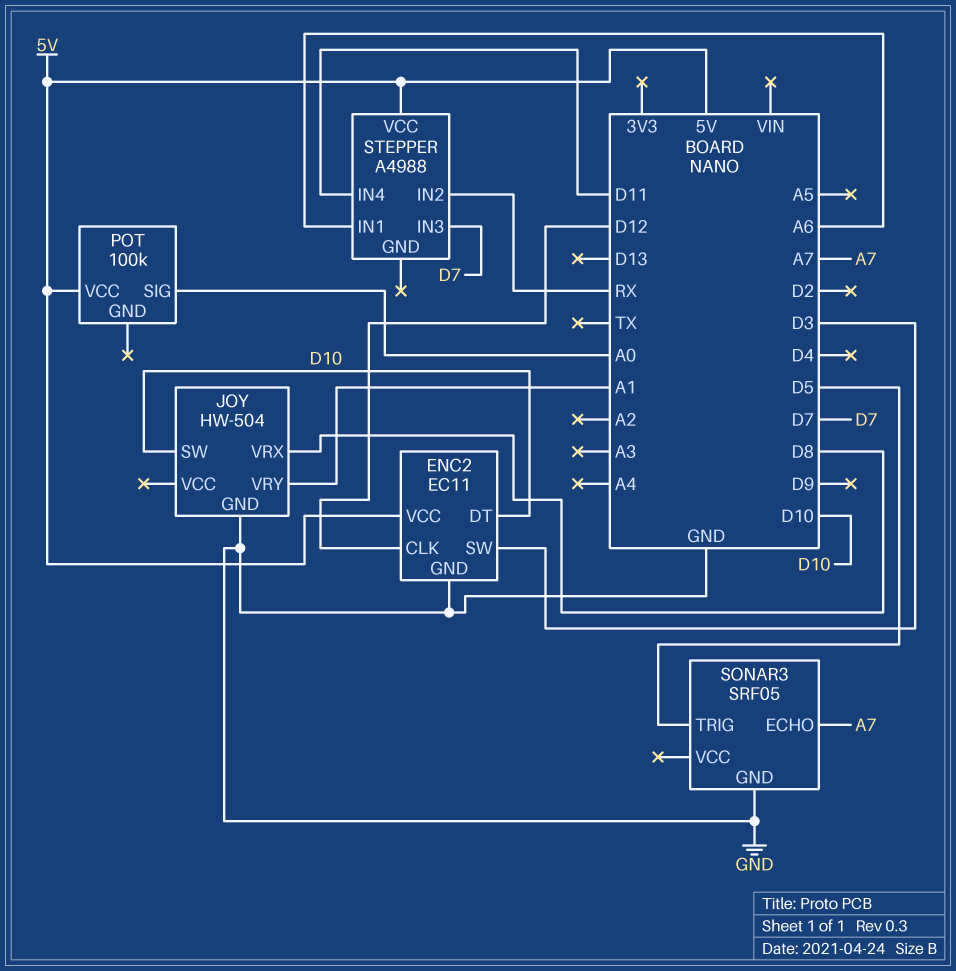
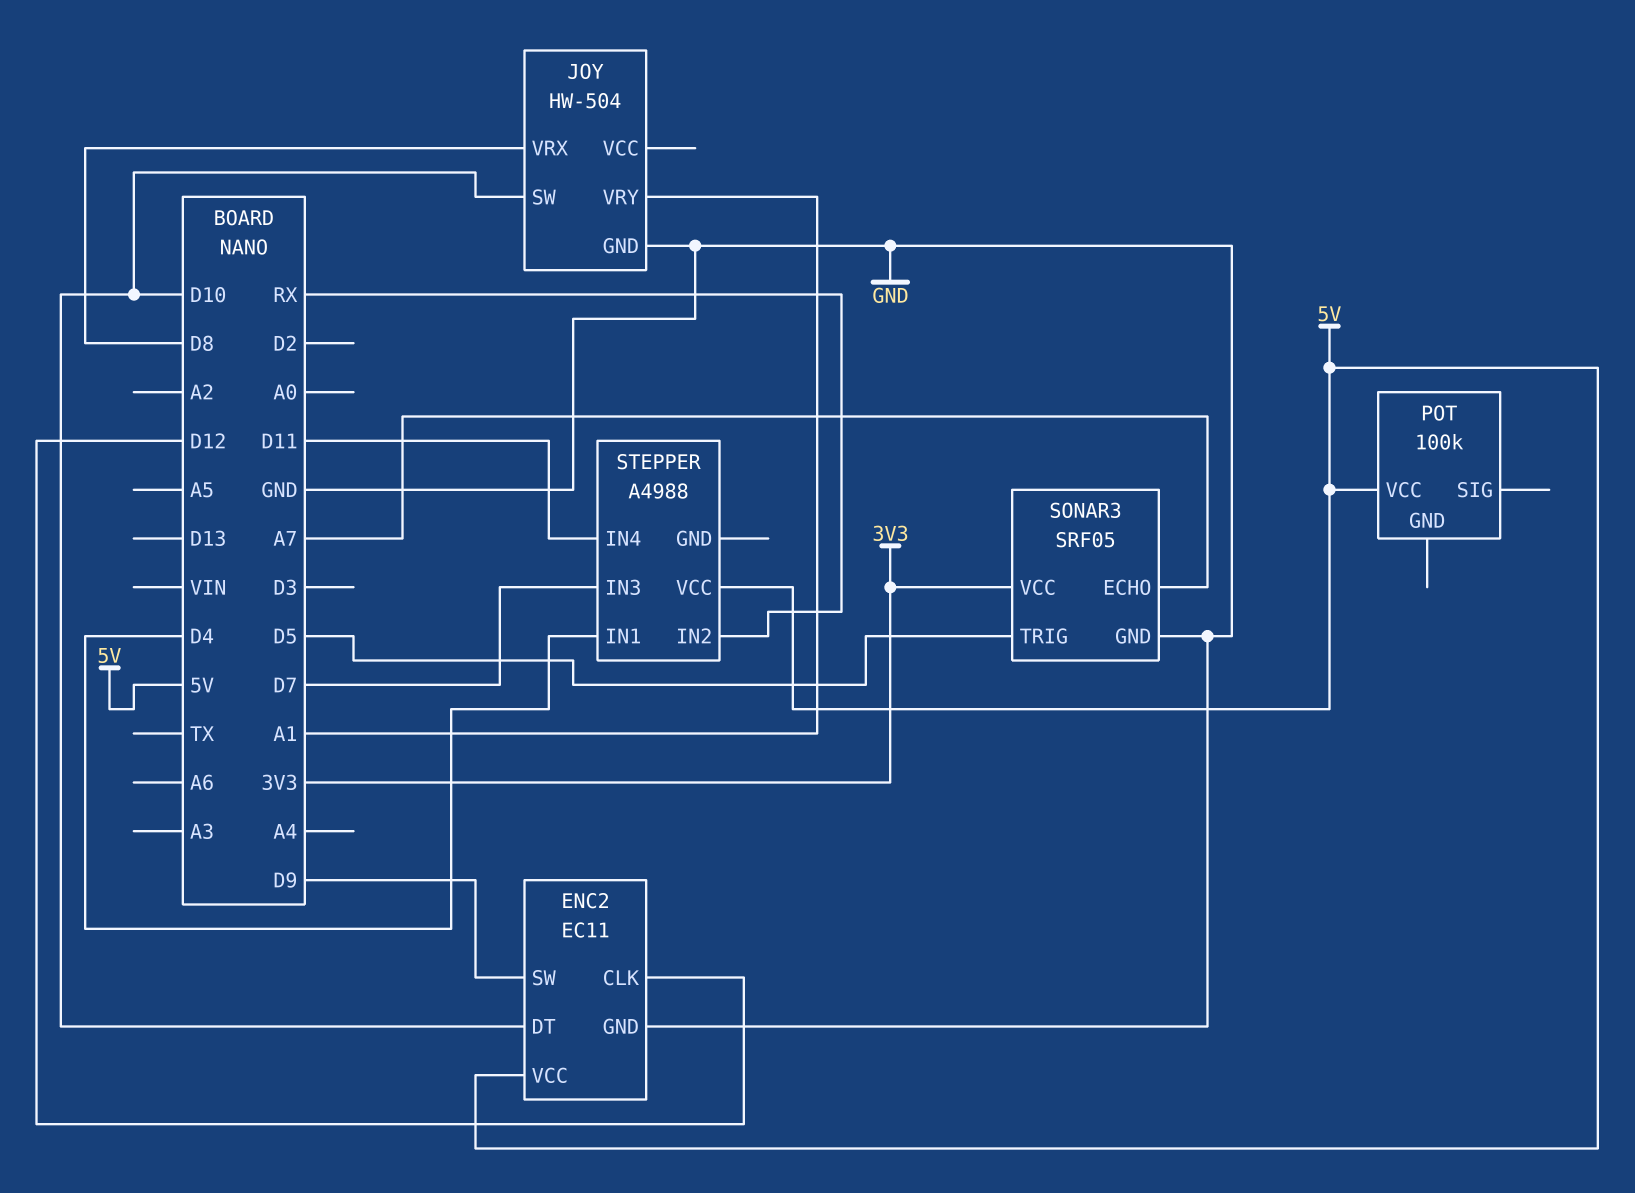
ENC2 pin SW: D3 -> D9
POT pin SIG: A0 -> none
SONAR3 pin VCC: none -> 3V3
STEPPER pin IN1: A6 -> D4

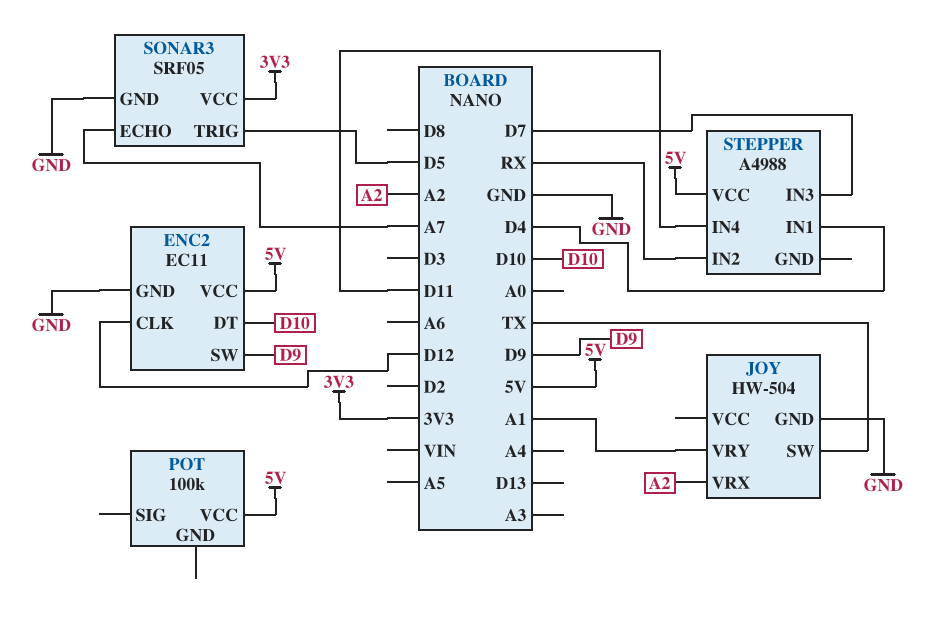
JOY pin SW: D10 -> TX
JOY pin VRX: D8 -> A2

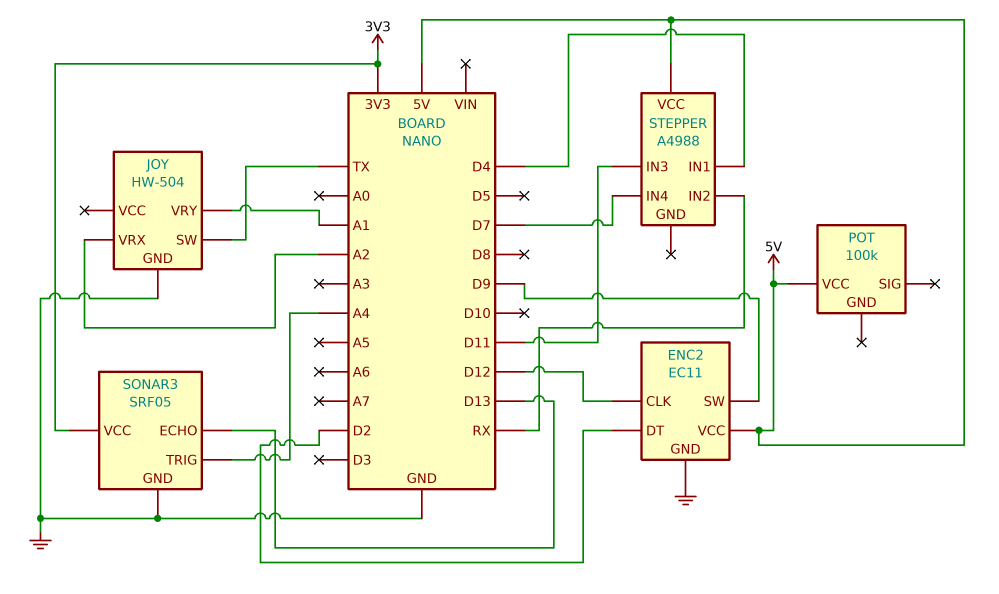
ENC2 pin DT: D10 -> D2
SONAR3 pin ECHO: A7 -> D13
SONAR3 pin TRIG: D5 -> A4
STEPPER pin IN3: D7 -> D11
STEPPER pin IN4: D11 -> D7

